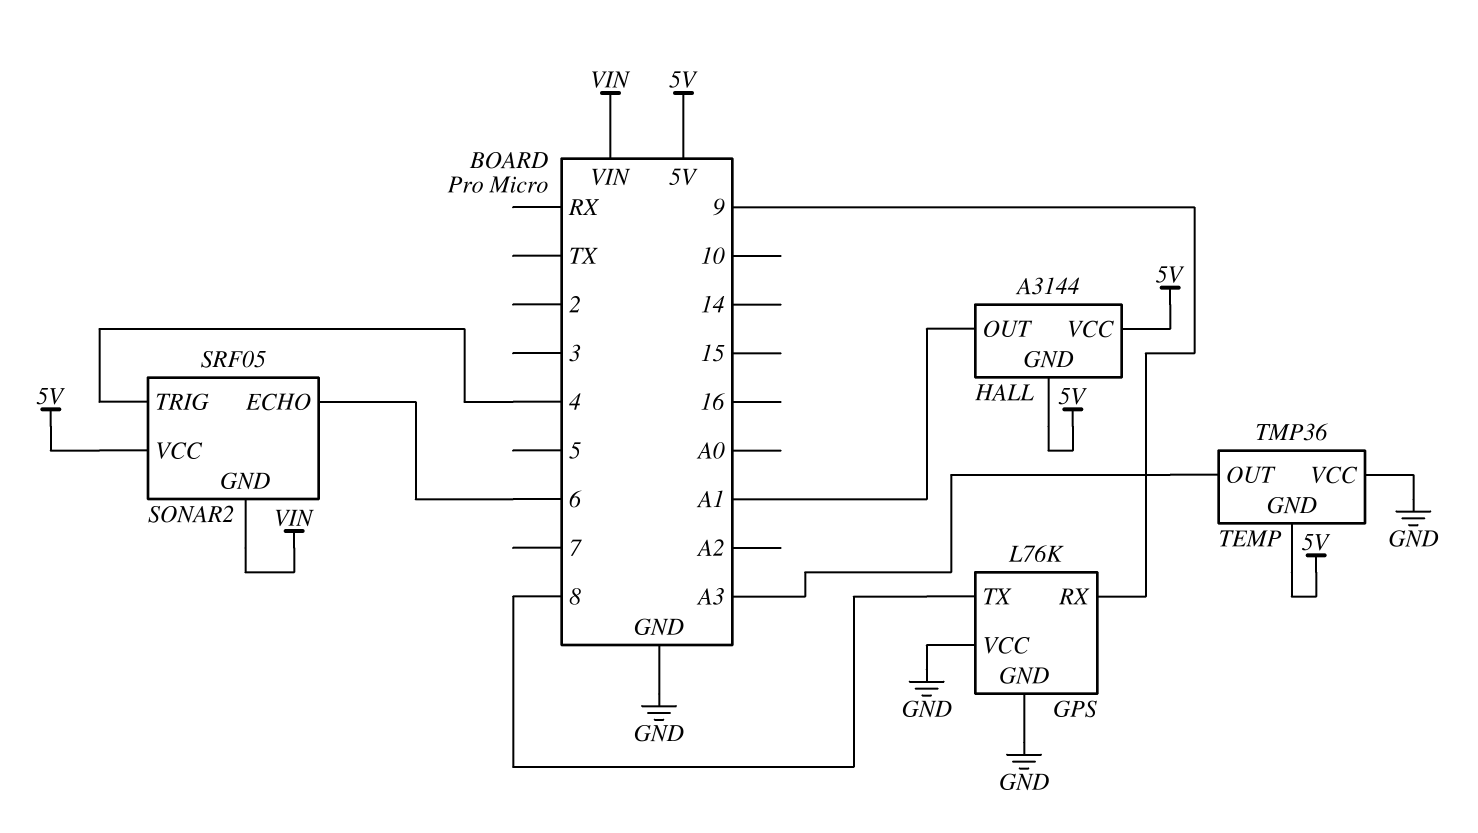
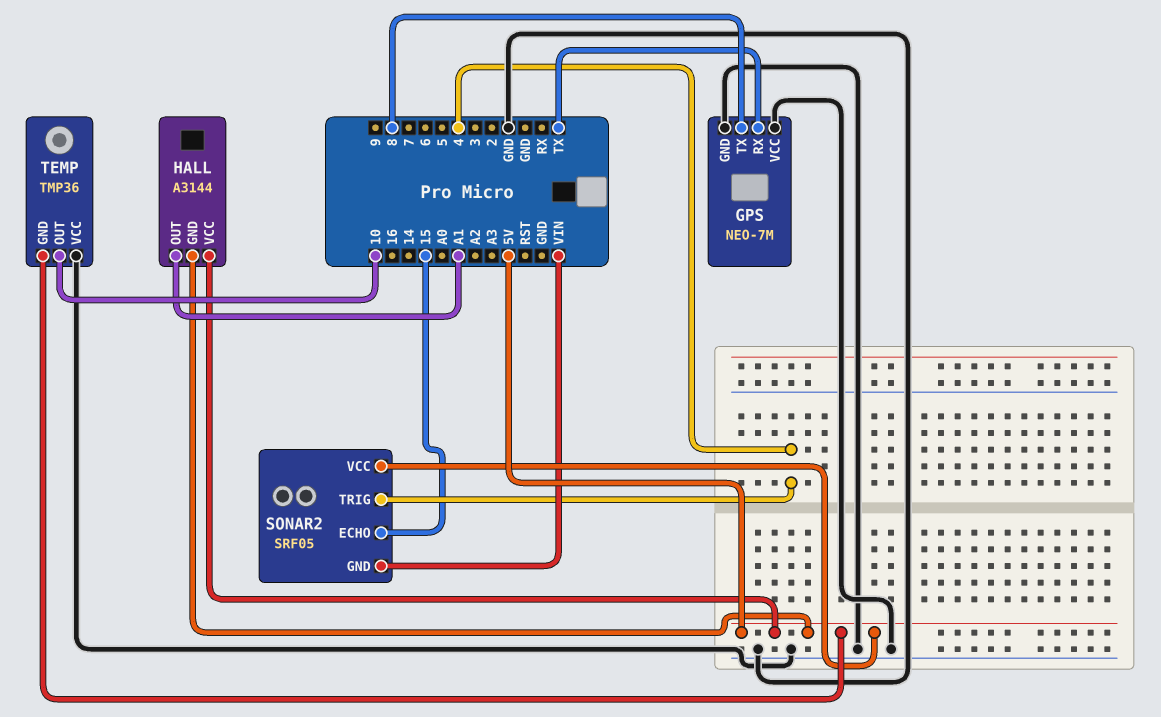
GPS: L76K -> NEO-7M
GPS pin RX: 9 -> TX
SONAR2 pin ECHO: 6 -> 15
TEMP pin OUT: A3 -> 10

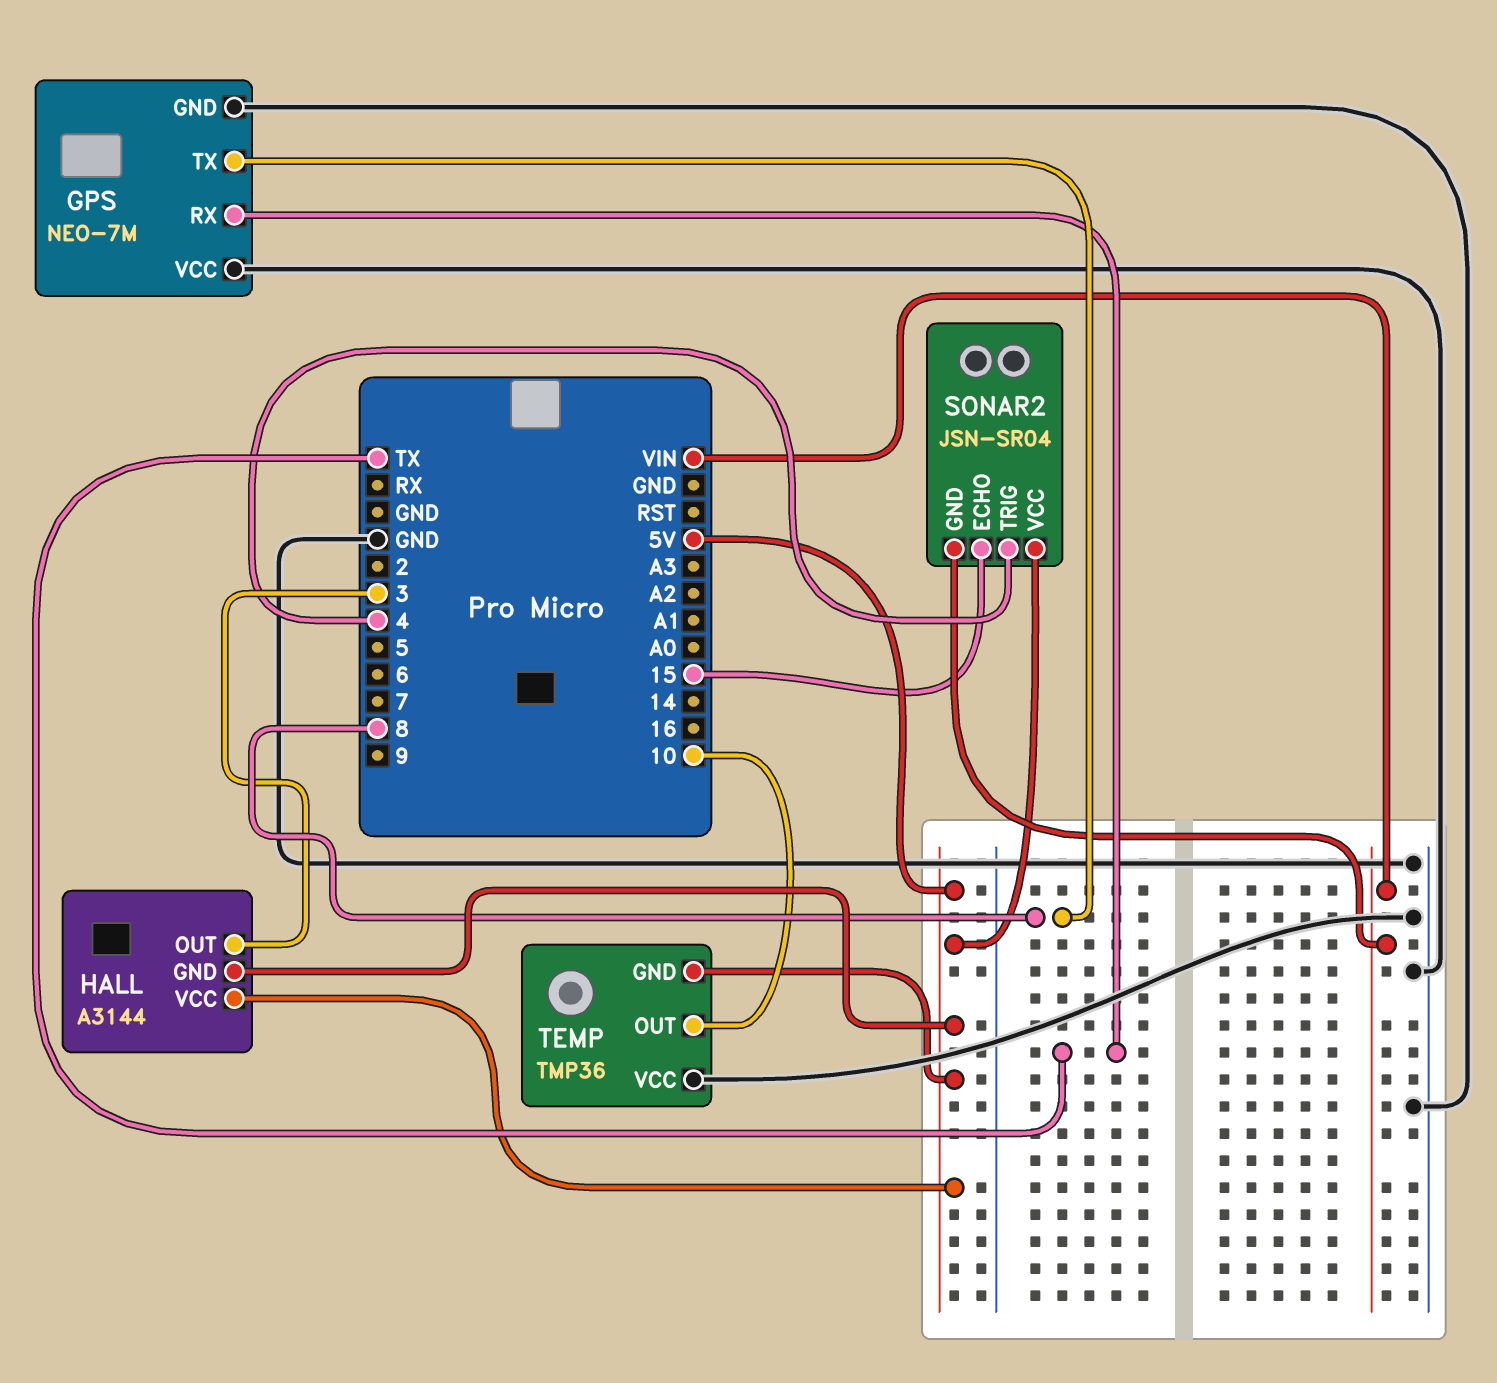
HALL pin OUT: A1 -> 3
SONAR2: SRF05 -> JSN-SR04

